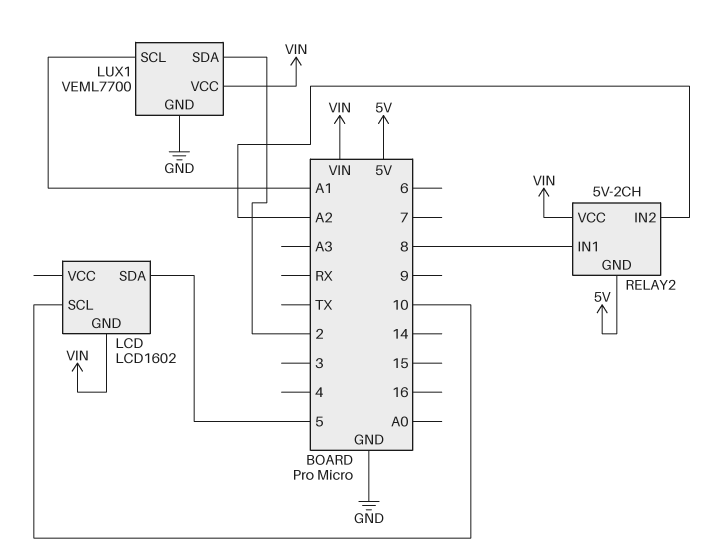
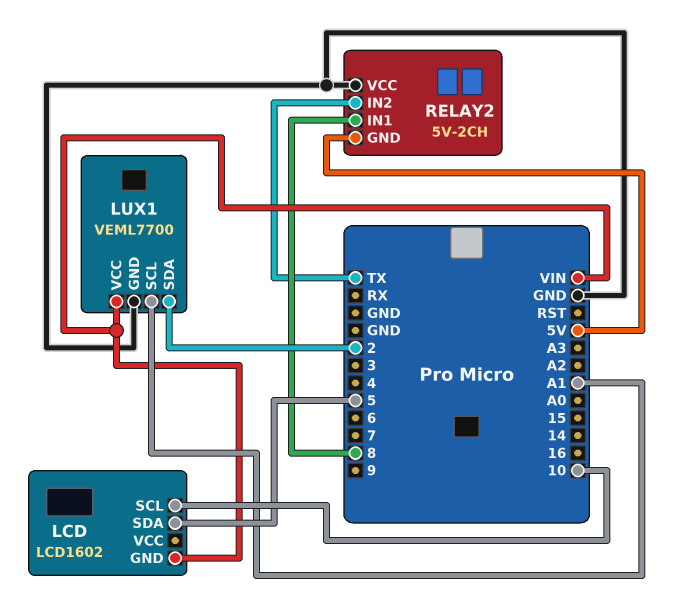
RELAY2 pin IN2: A2 -> TX
RELAY2 pin VCC: VIN -> GND

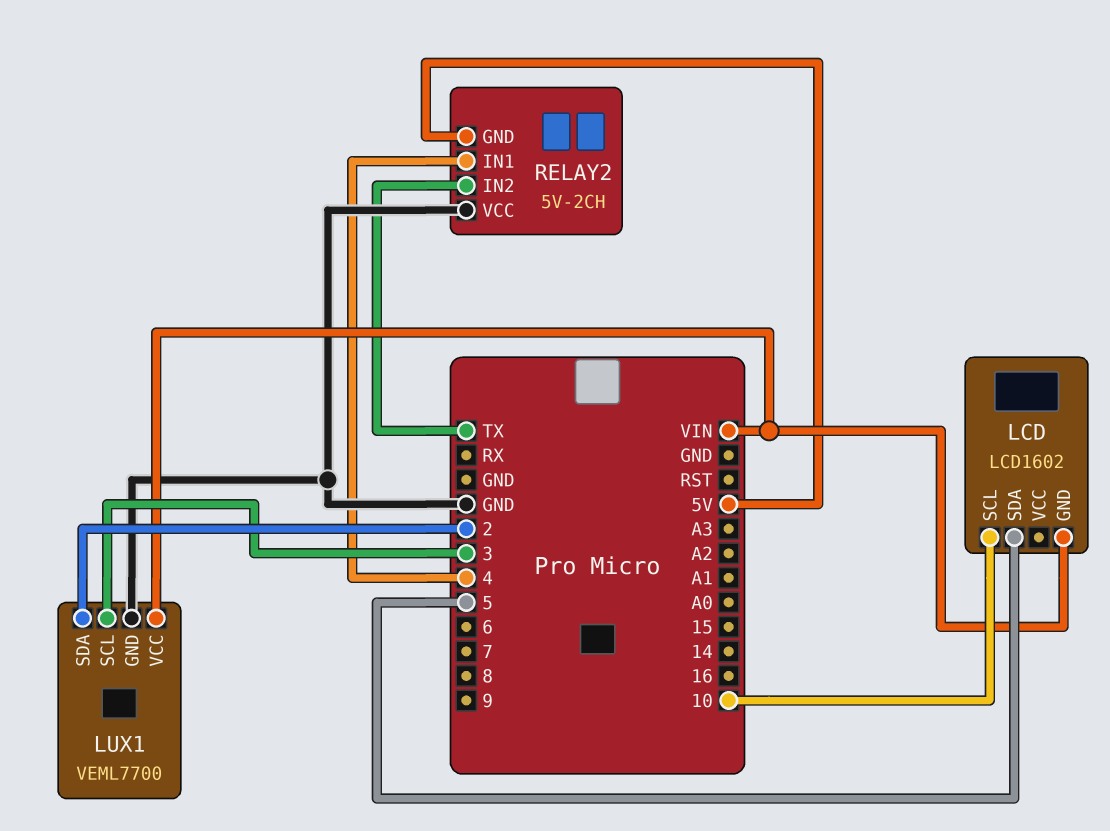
LUX1 pin SCL: A1 -> 3
RELAY2 pin IN1: 8 -> 4

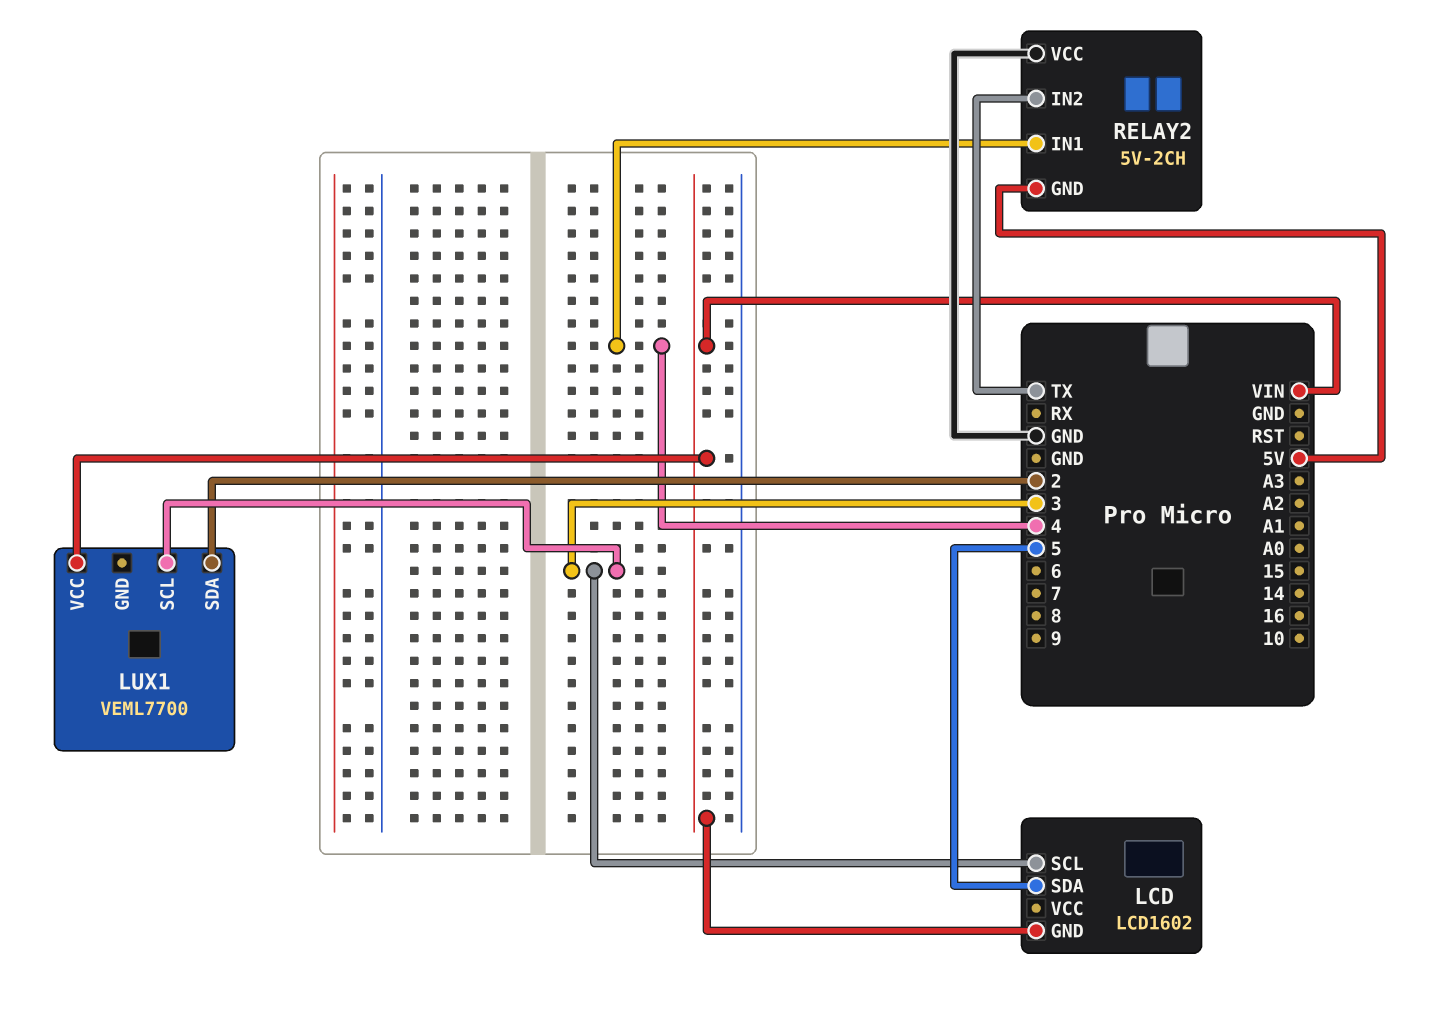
LCD pin SCL: 10 -> 3
LUX1 pin GND: GND -> none

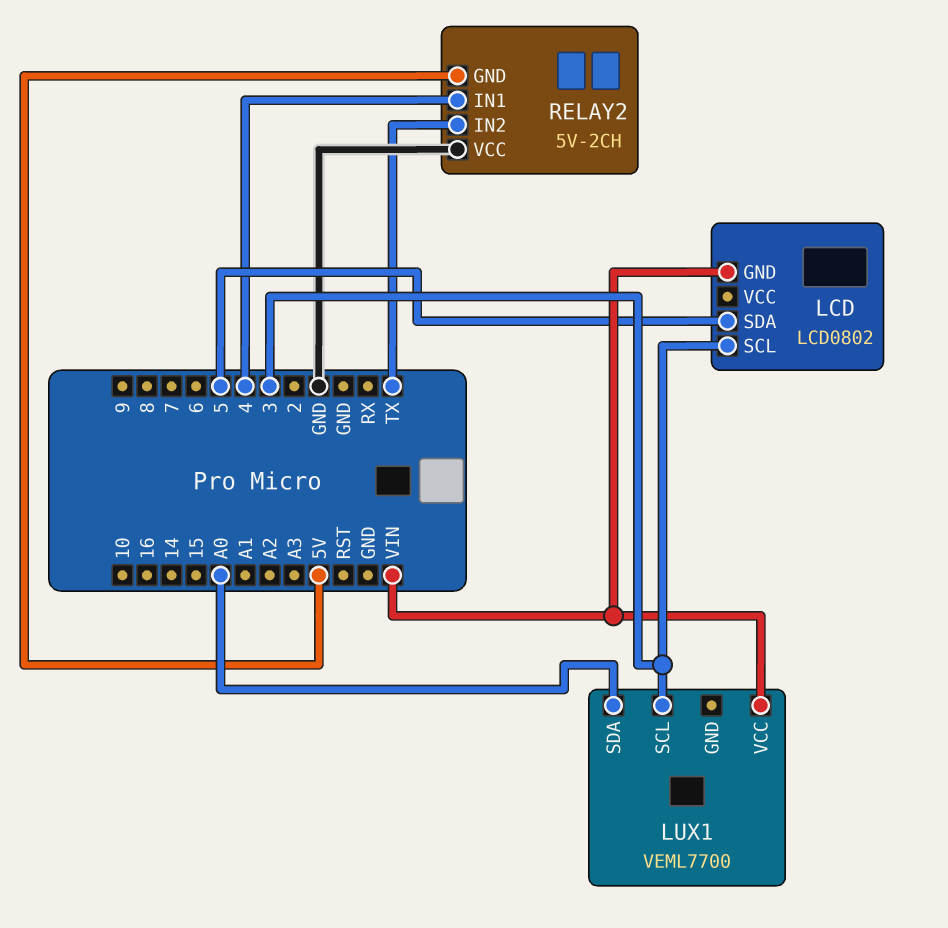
LCD: LCD1602 -> LCD0802
LUX1 pin SDA: 2 -> A0

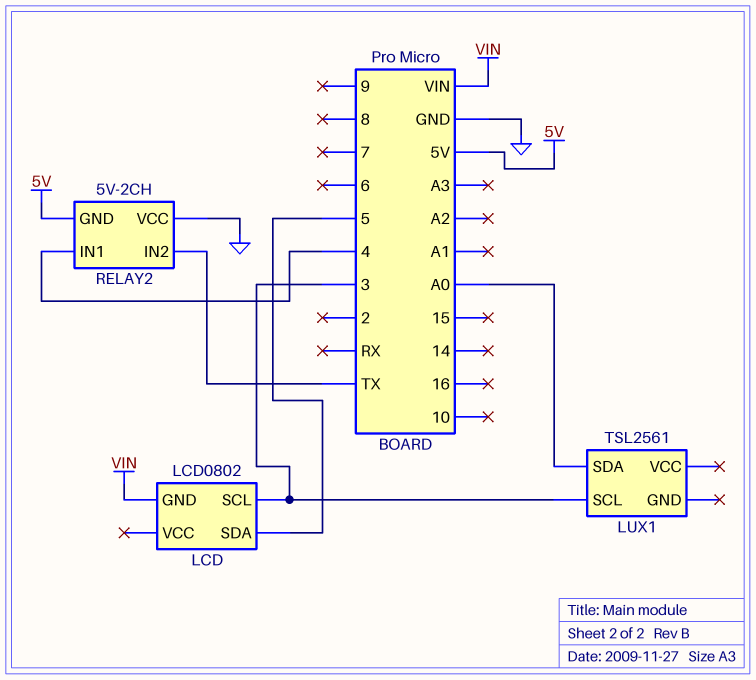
LUX1: VEML7700 -> TSL2561
LUX1 pin VCC: VIN -> none

